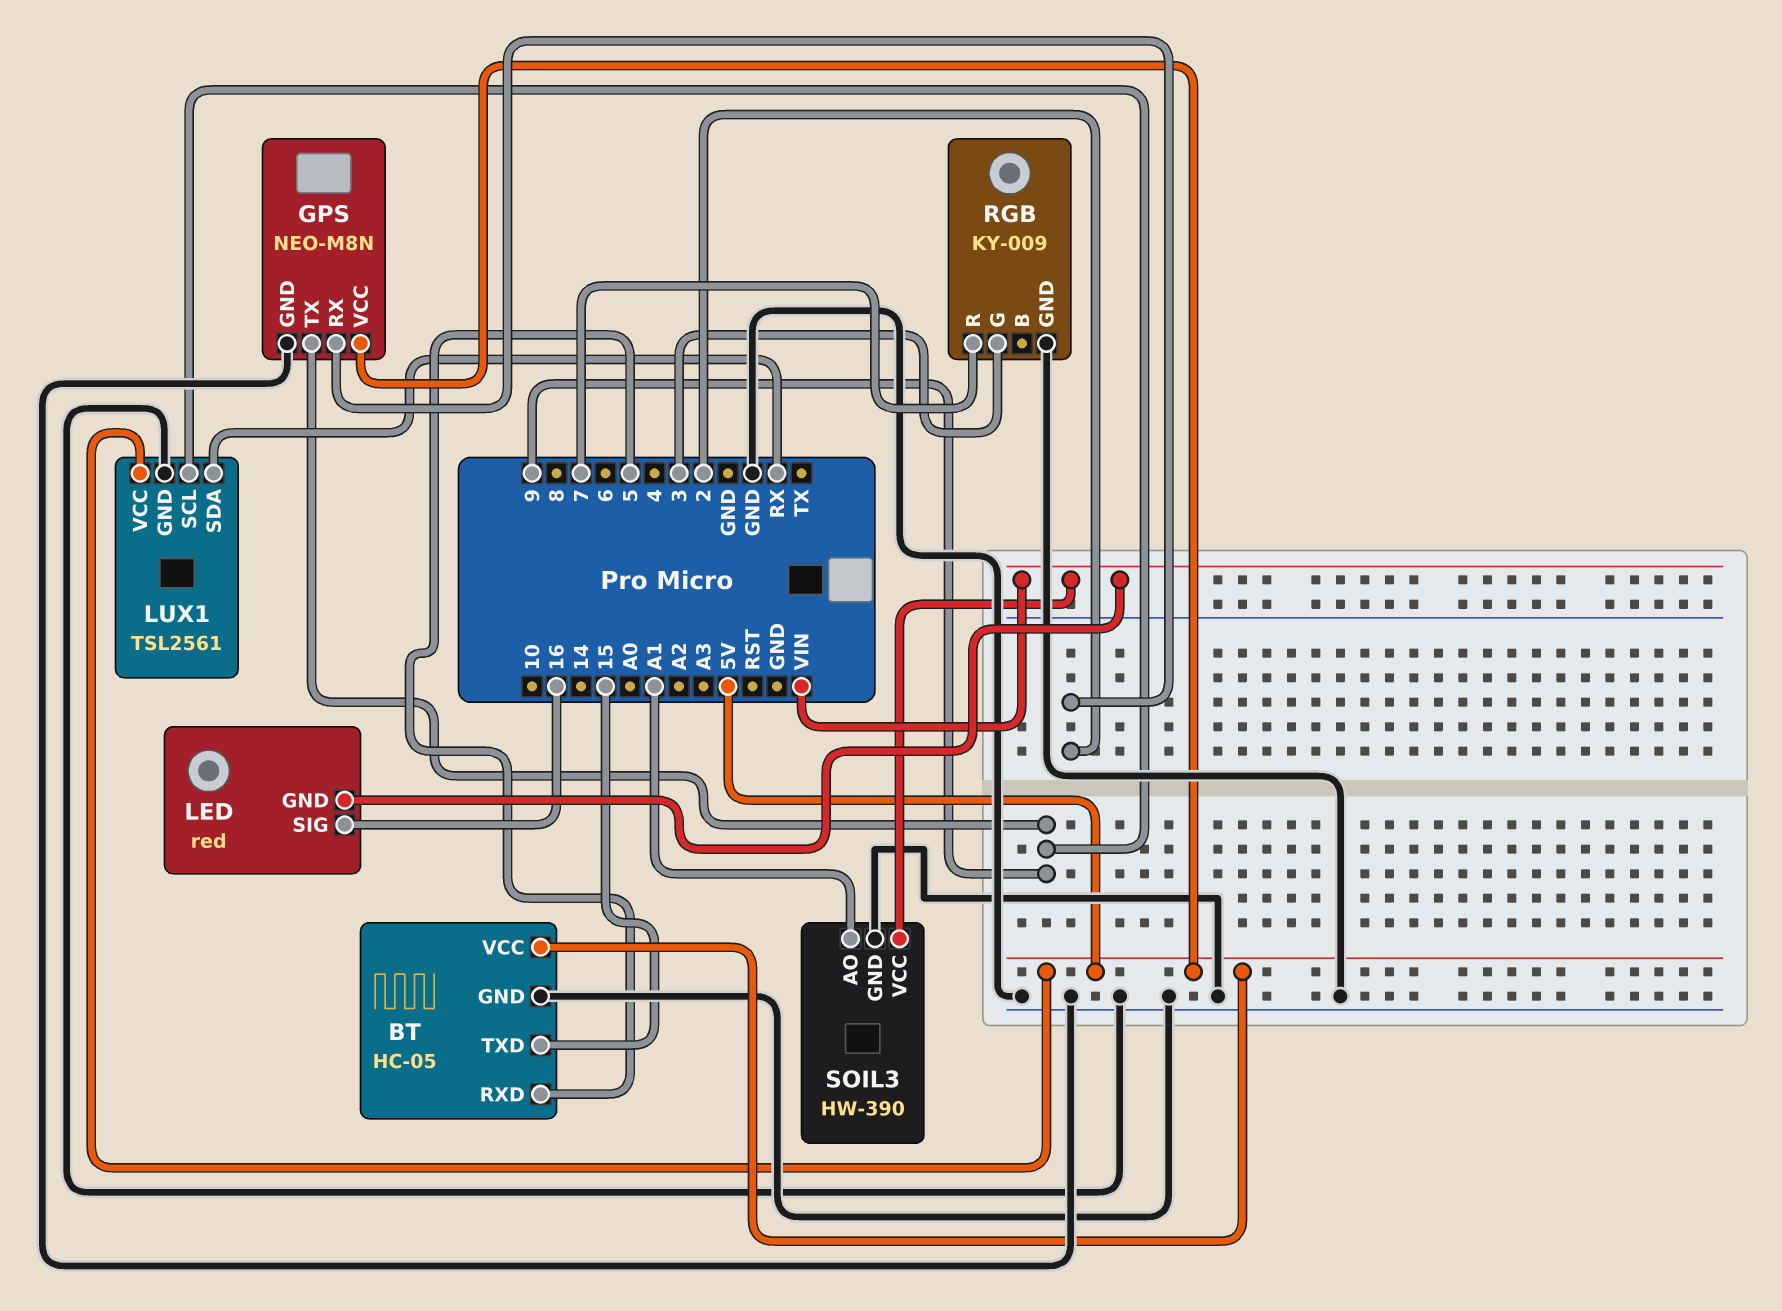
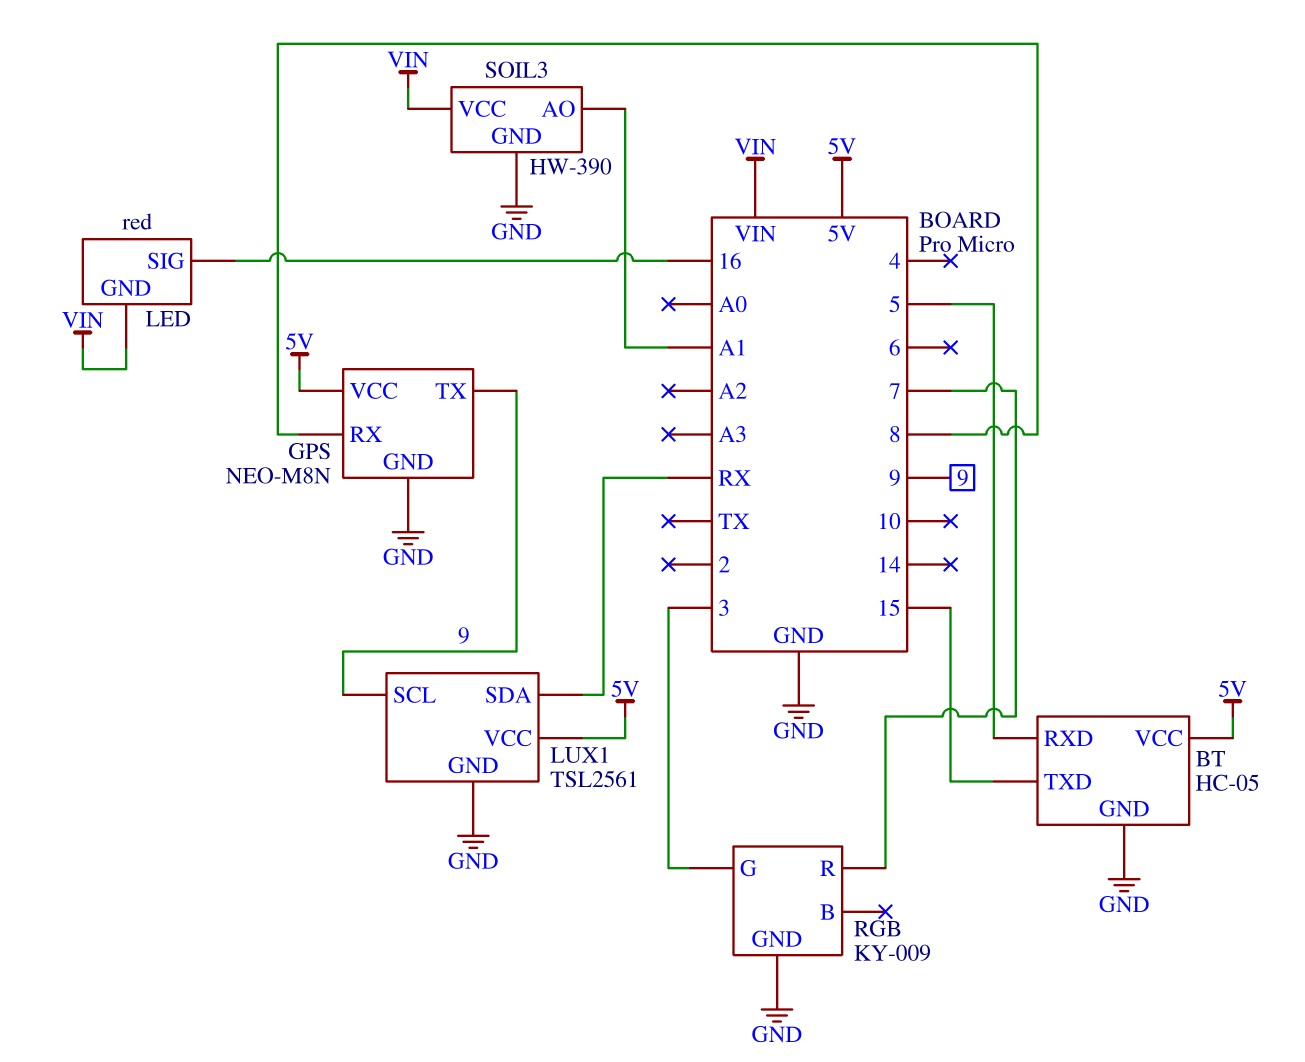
GPS pin RX: 2 -> 8

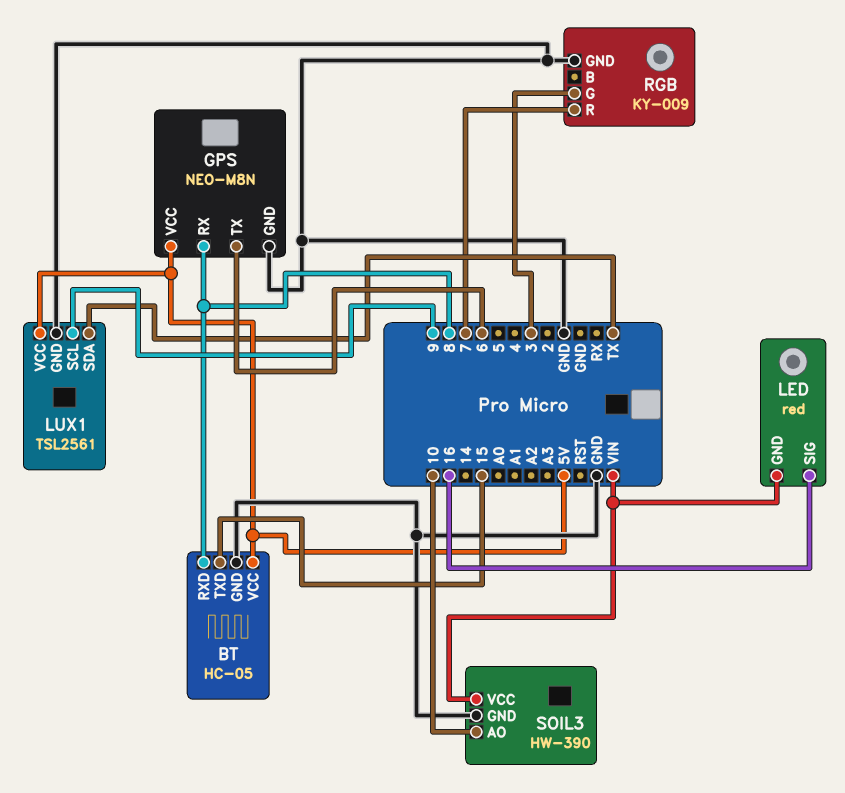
BT pin RXD: 5 -> 8
GPS pin TX: 9 -> 6
LUX1 pin SDA: RX -> TX
SOIL3 pin AO: A1 -> 10

